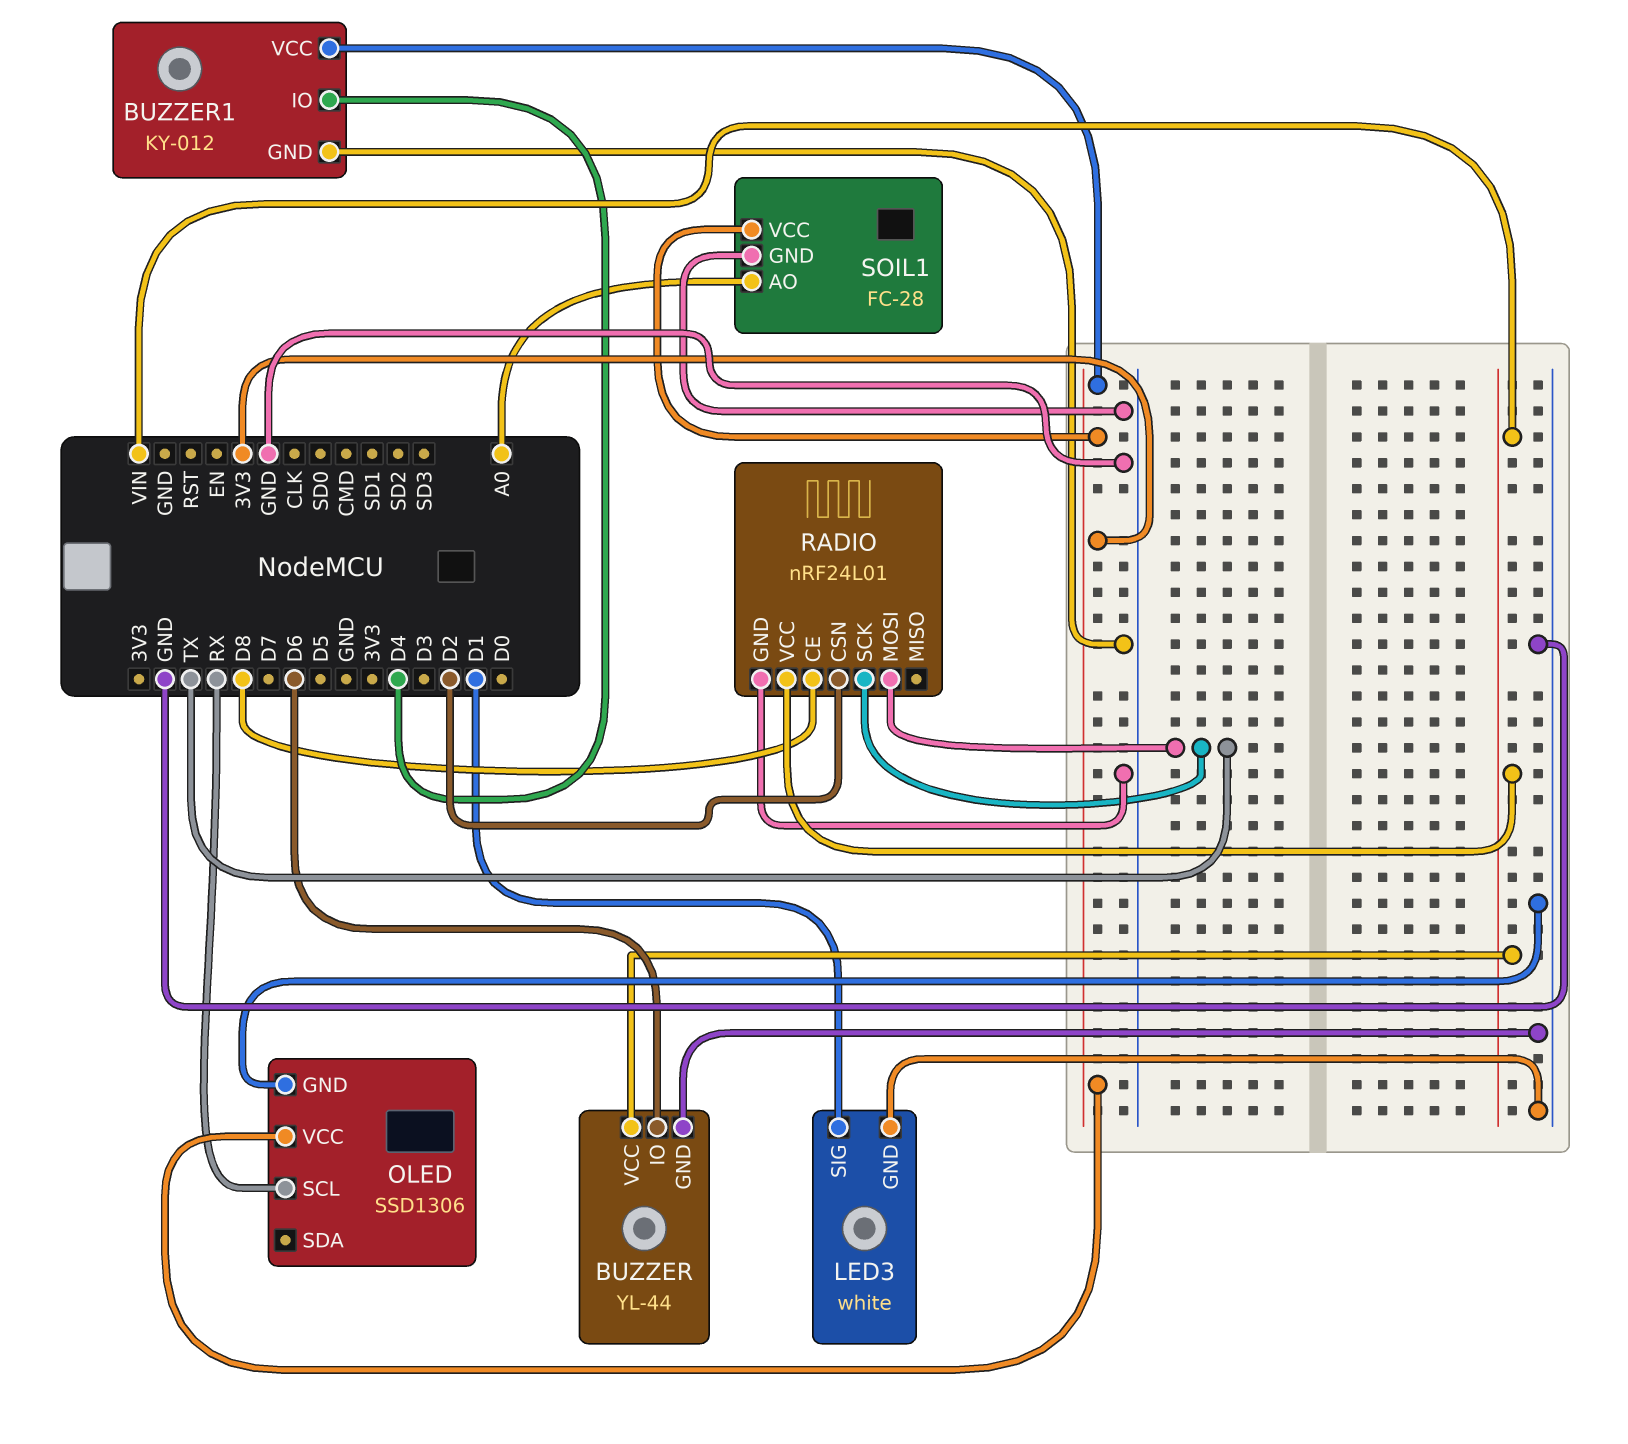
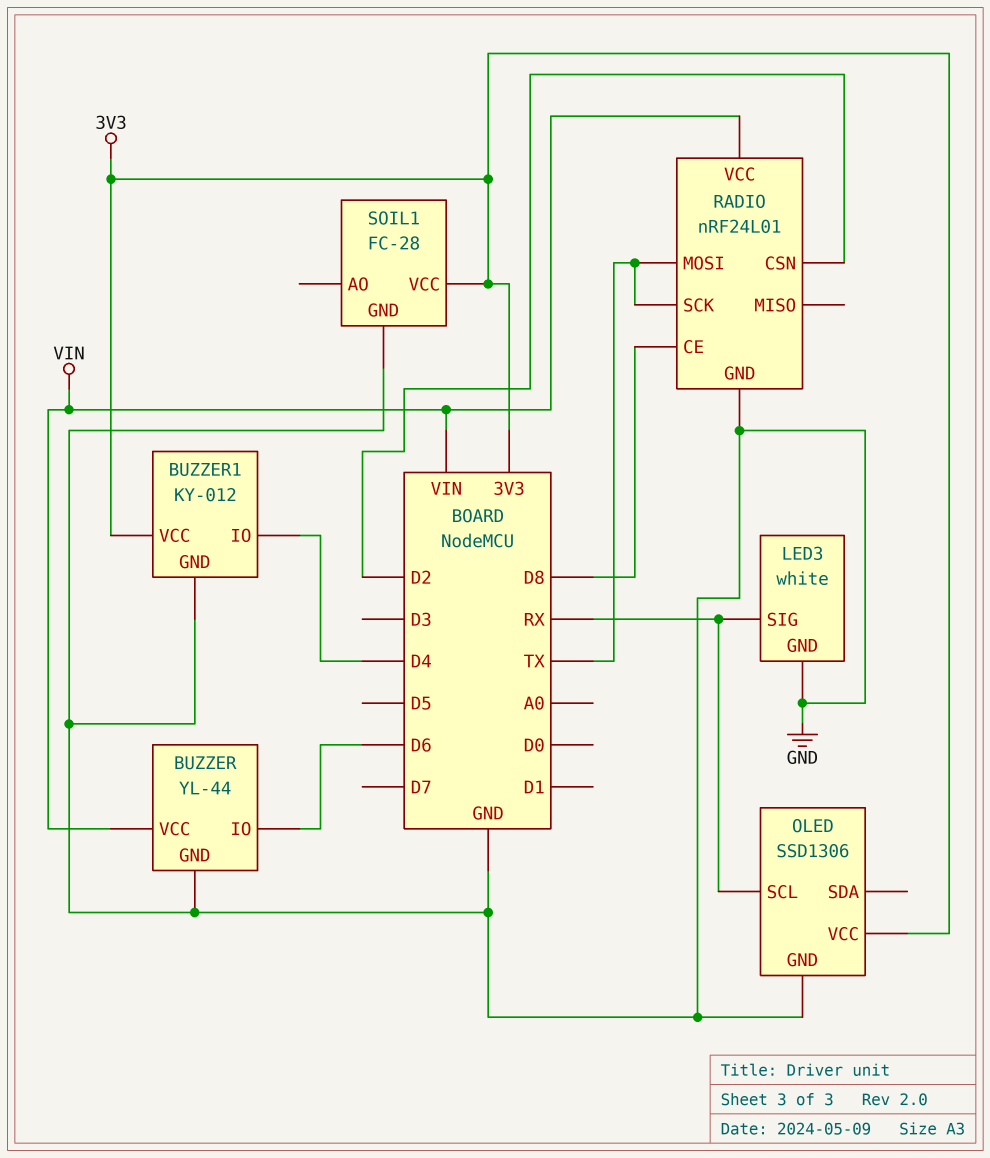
LED3 pin SIG: D1 -> RX
SOIL1 pin AO: A0 -> none

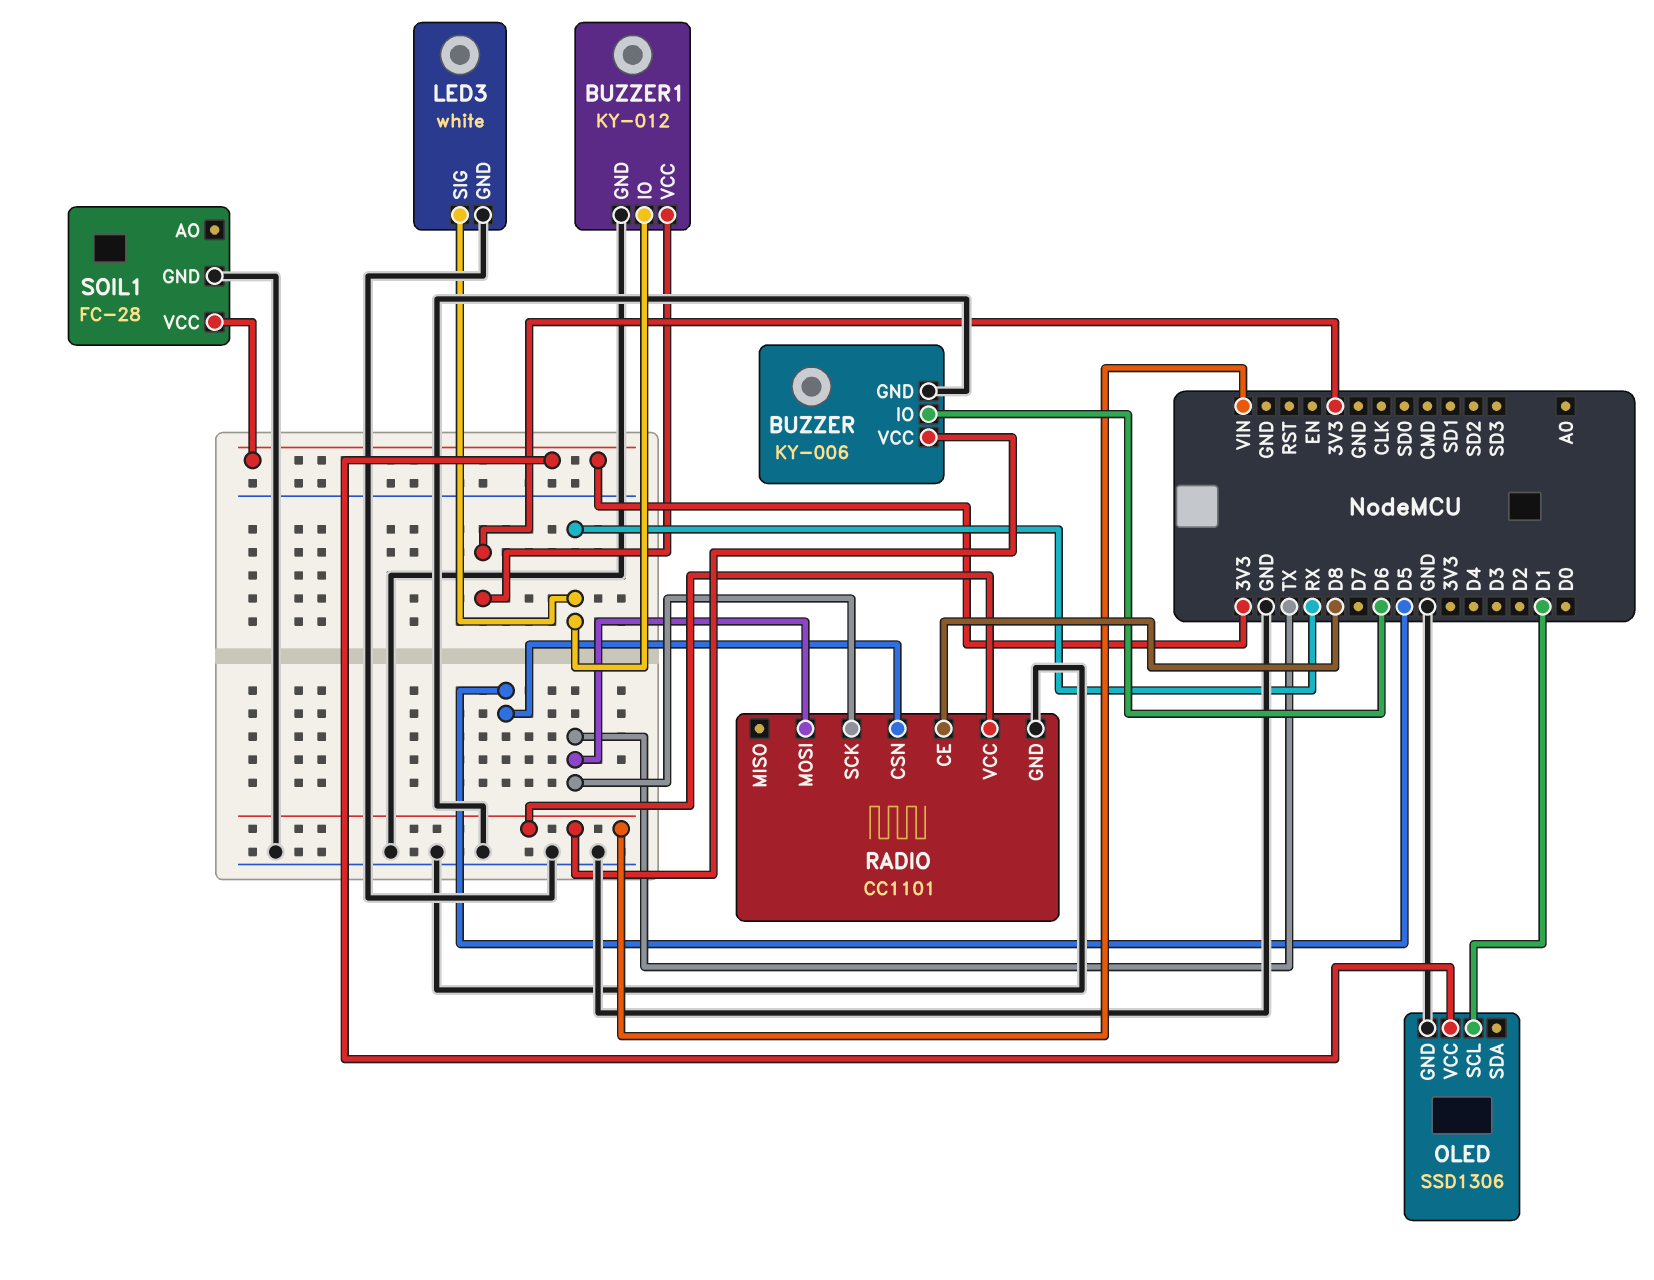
BUZZER: YL-44 -> KY-006
BUZZER1 pin IO: D4 -> RX
OLED pin SCL: RX -> D1
RADIO: nRF24L01 -> CC1101
RADIO pin CSN: D2 -> D5

